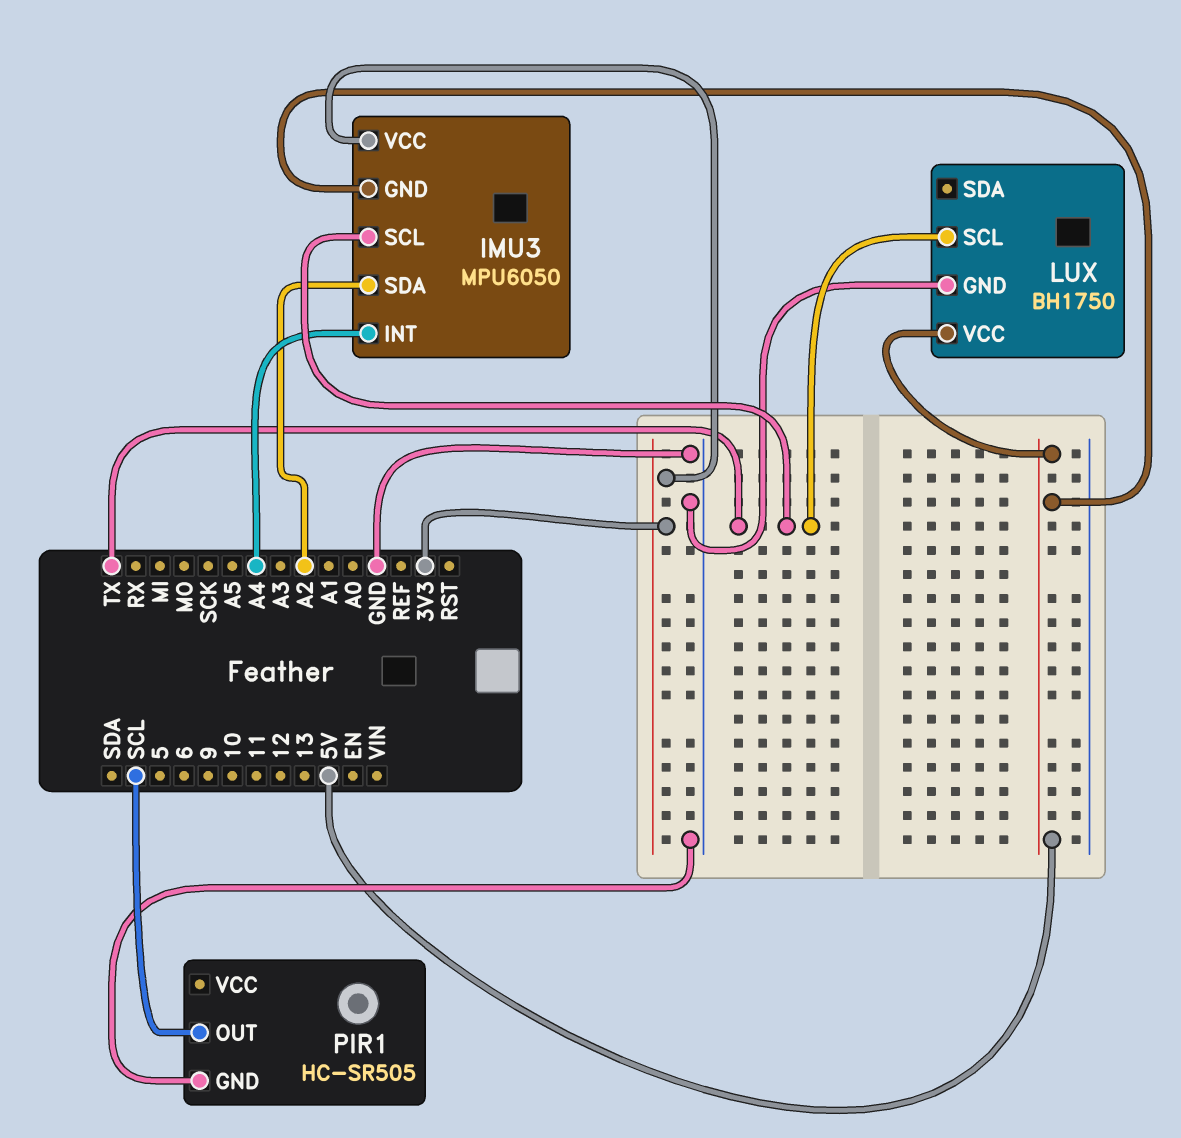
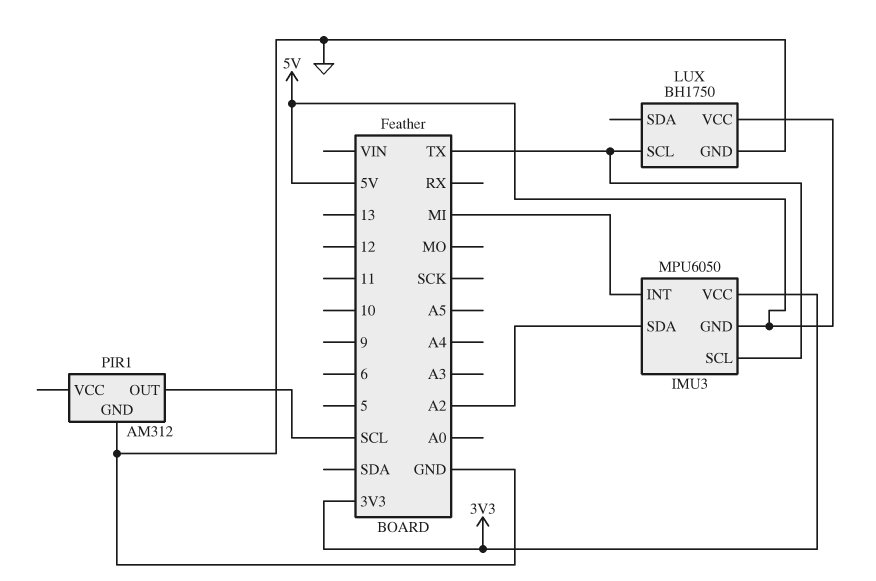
IMU3 pin INT: A4 -> MI
PIR1: HC-SR505 -> AM312

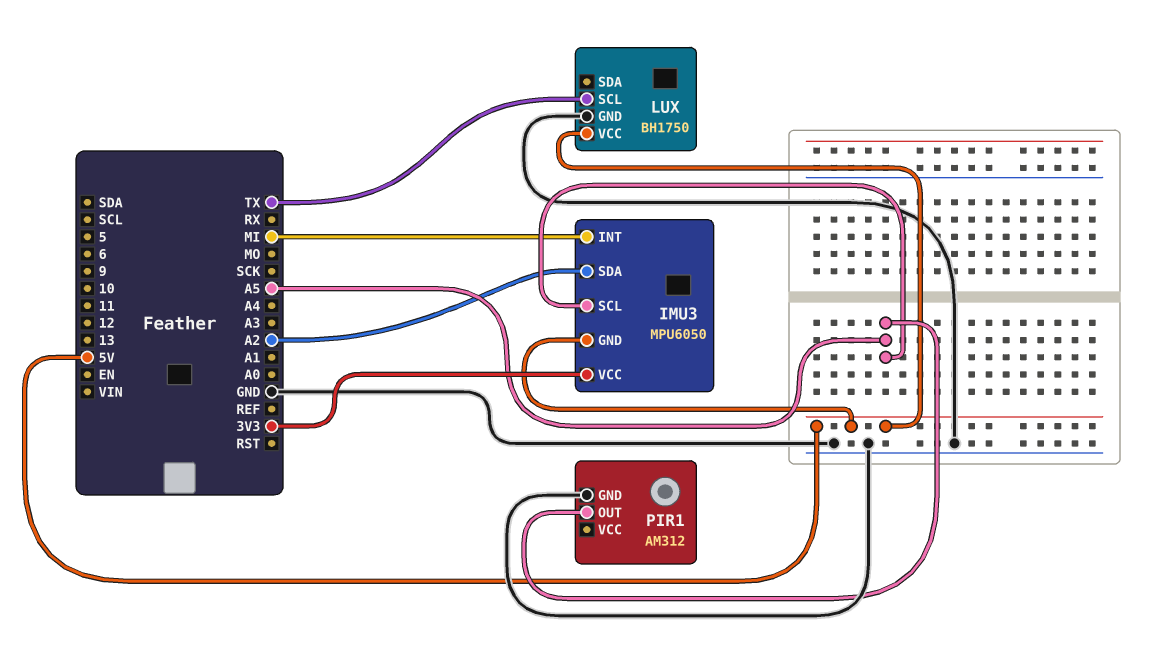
IMU3 pin SCL: TX -> A5
PIR1 pin OUT: SCL -> A5

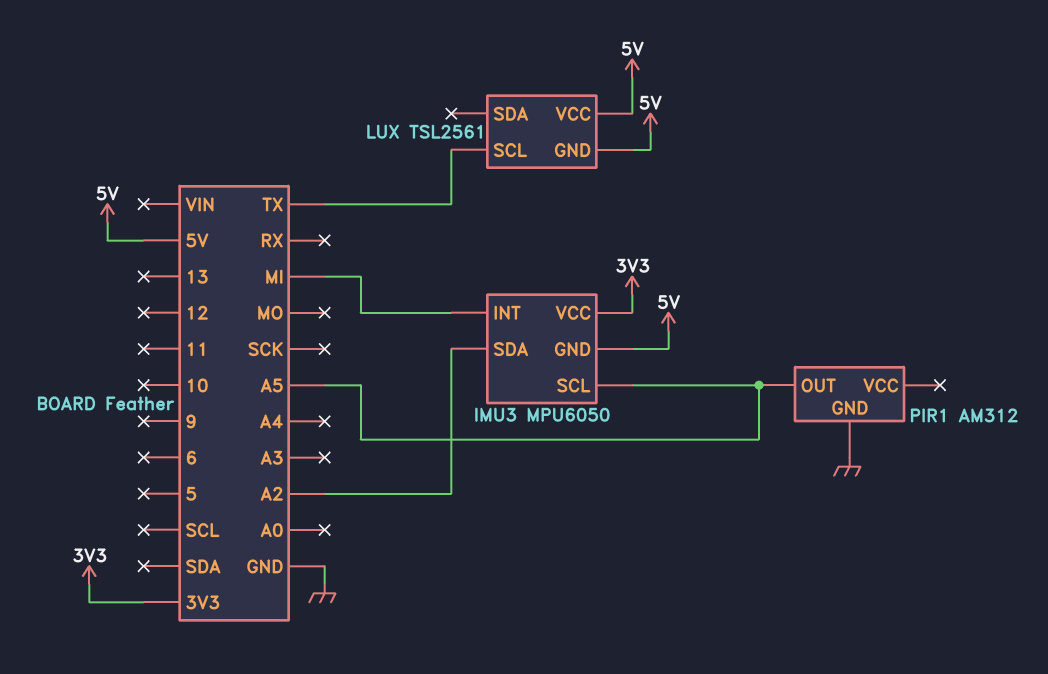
LUX: BH1750 -> TSL2561
LUX pin GND: GND -> 5V

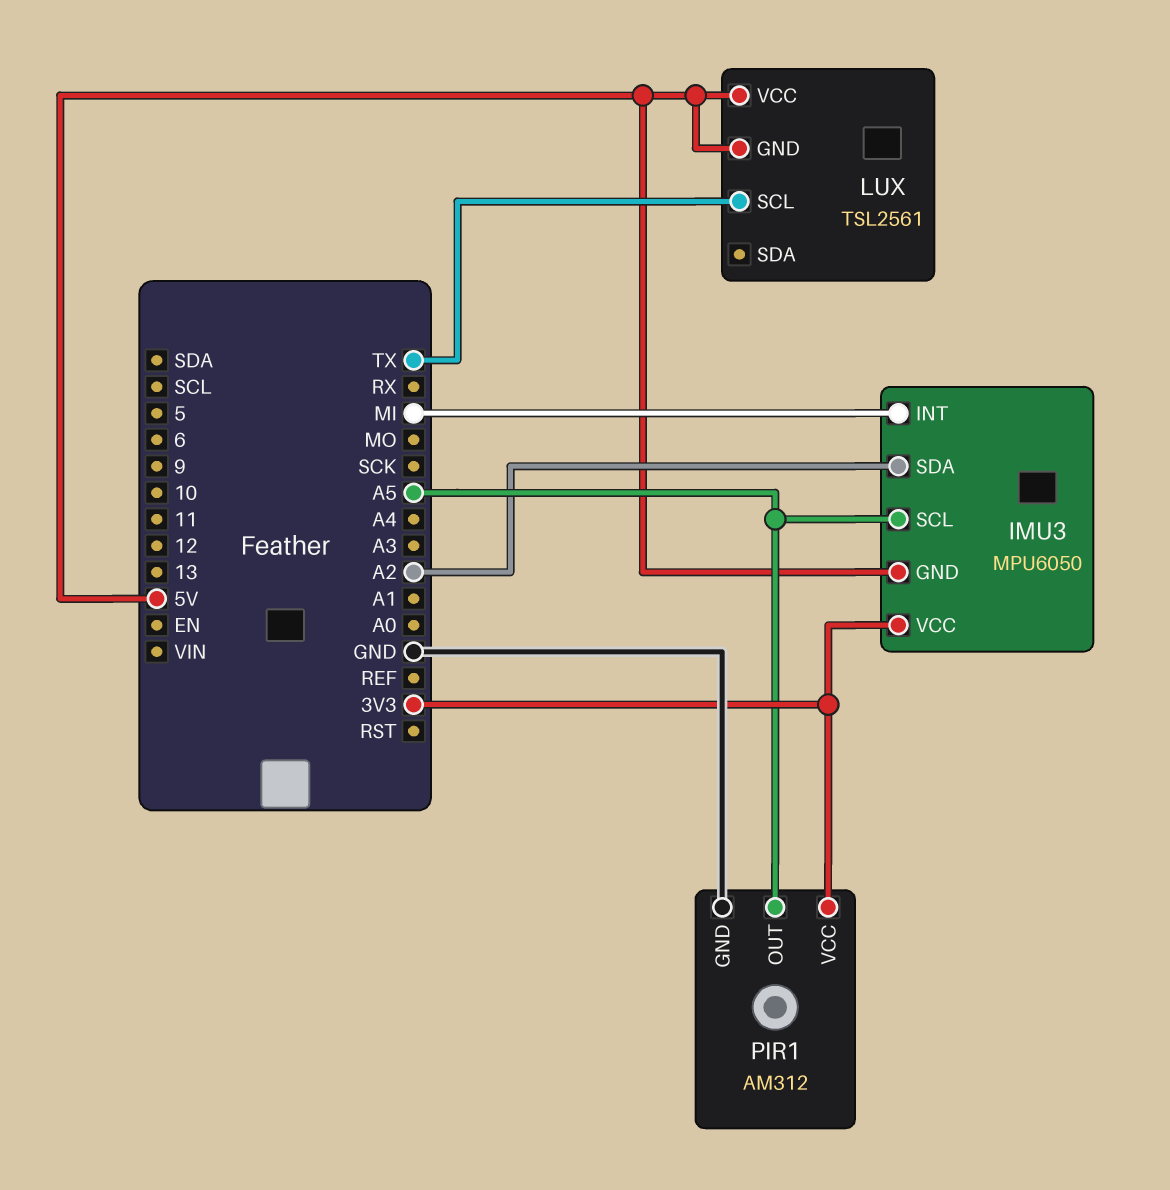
PIR1 pin VCC: none -> 3V3

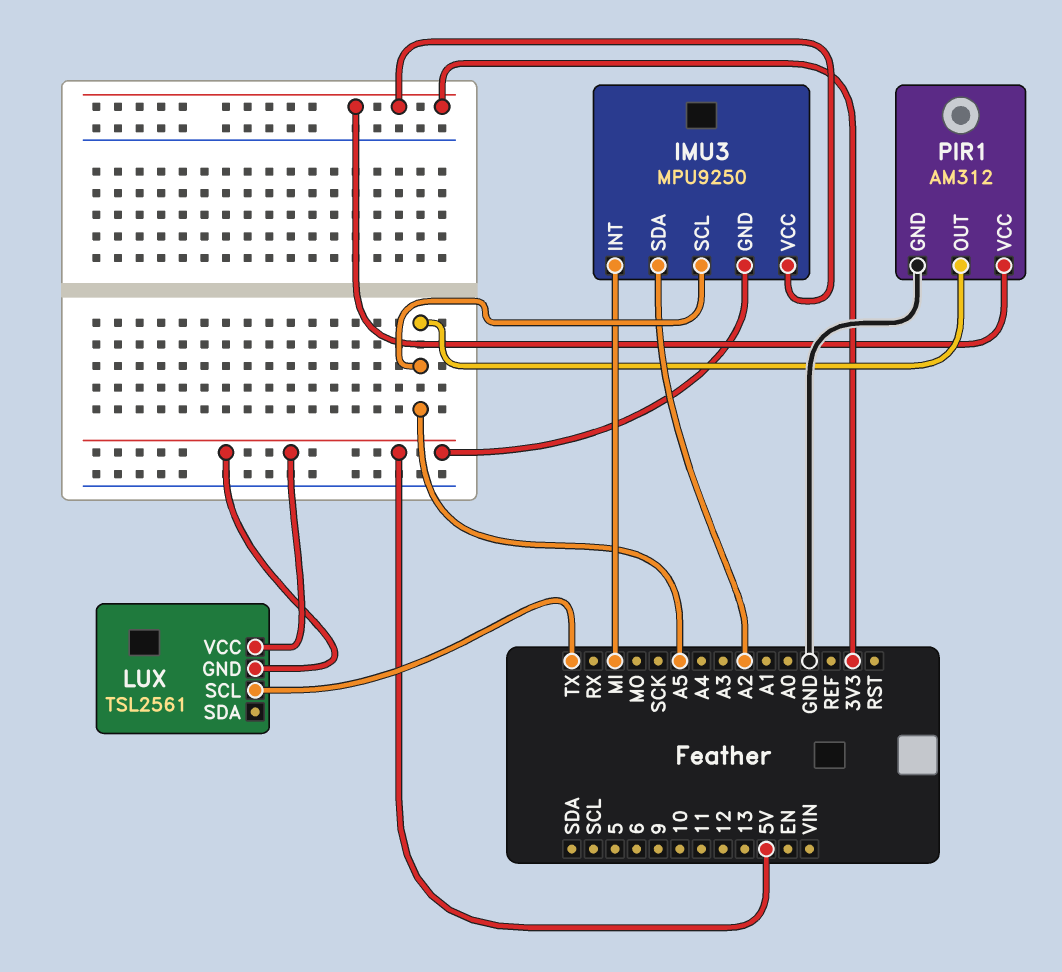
IMU3: MPU6050 -> MPU9250

